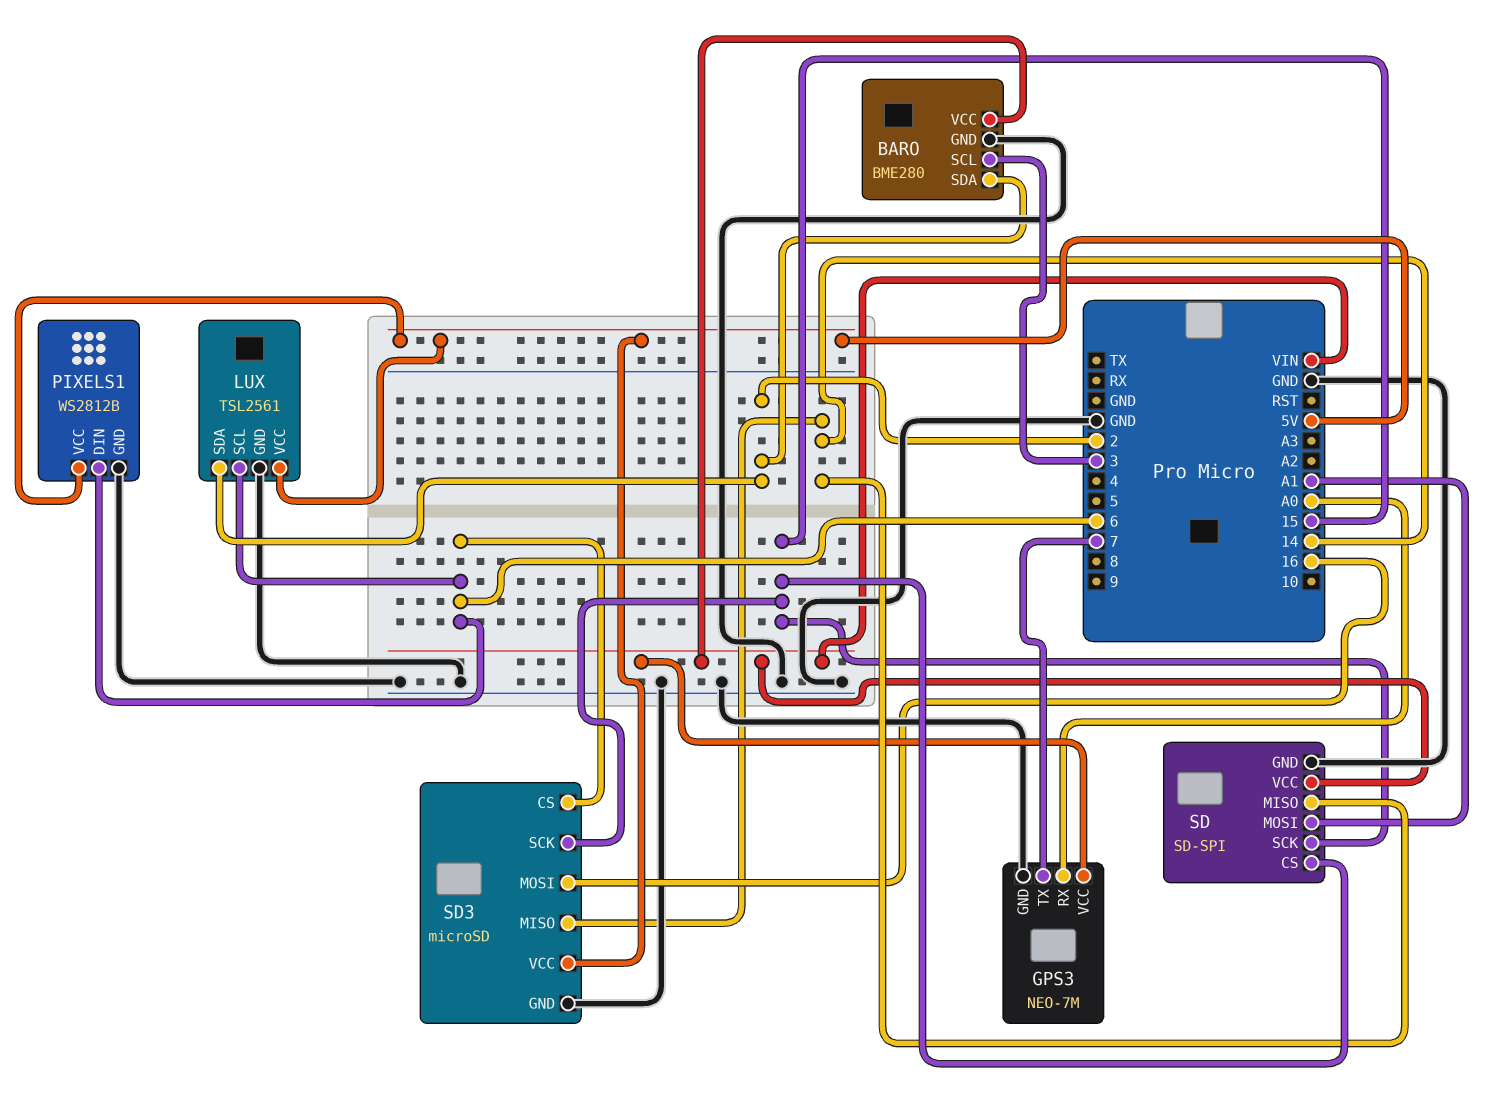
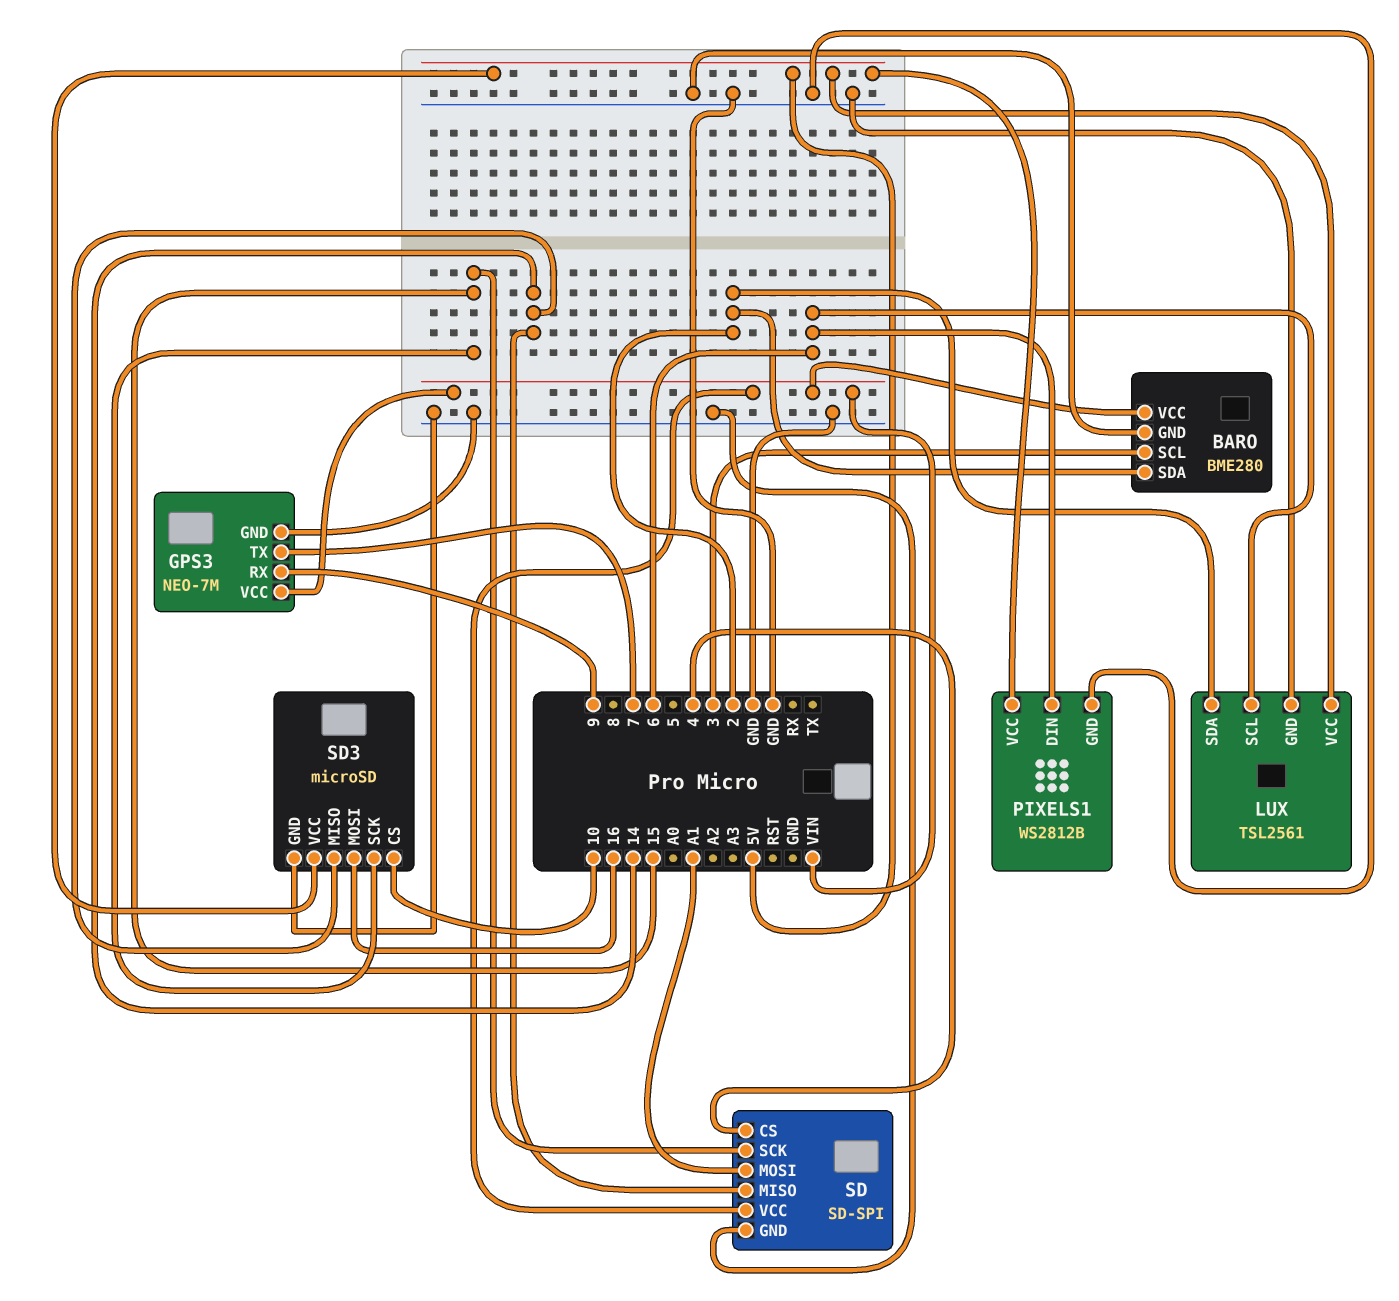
GPS3 pin RX: A0 -> 9
SD pin CS: 15 -> 4
SD3 pin CS: 6 -> 10

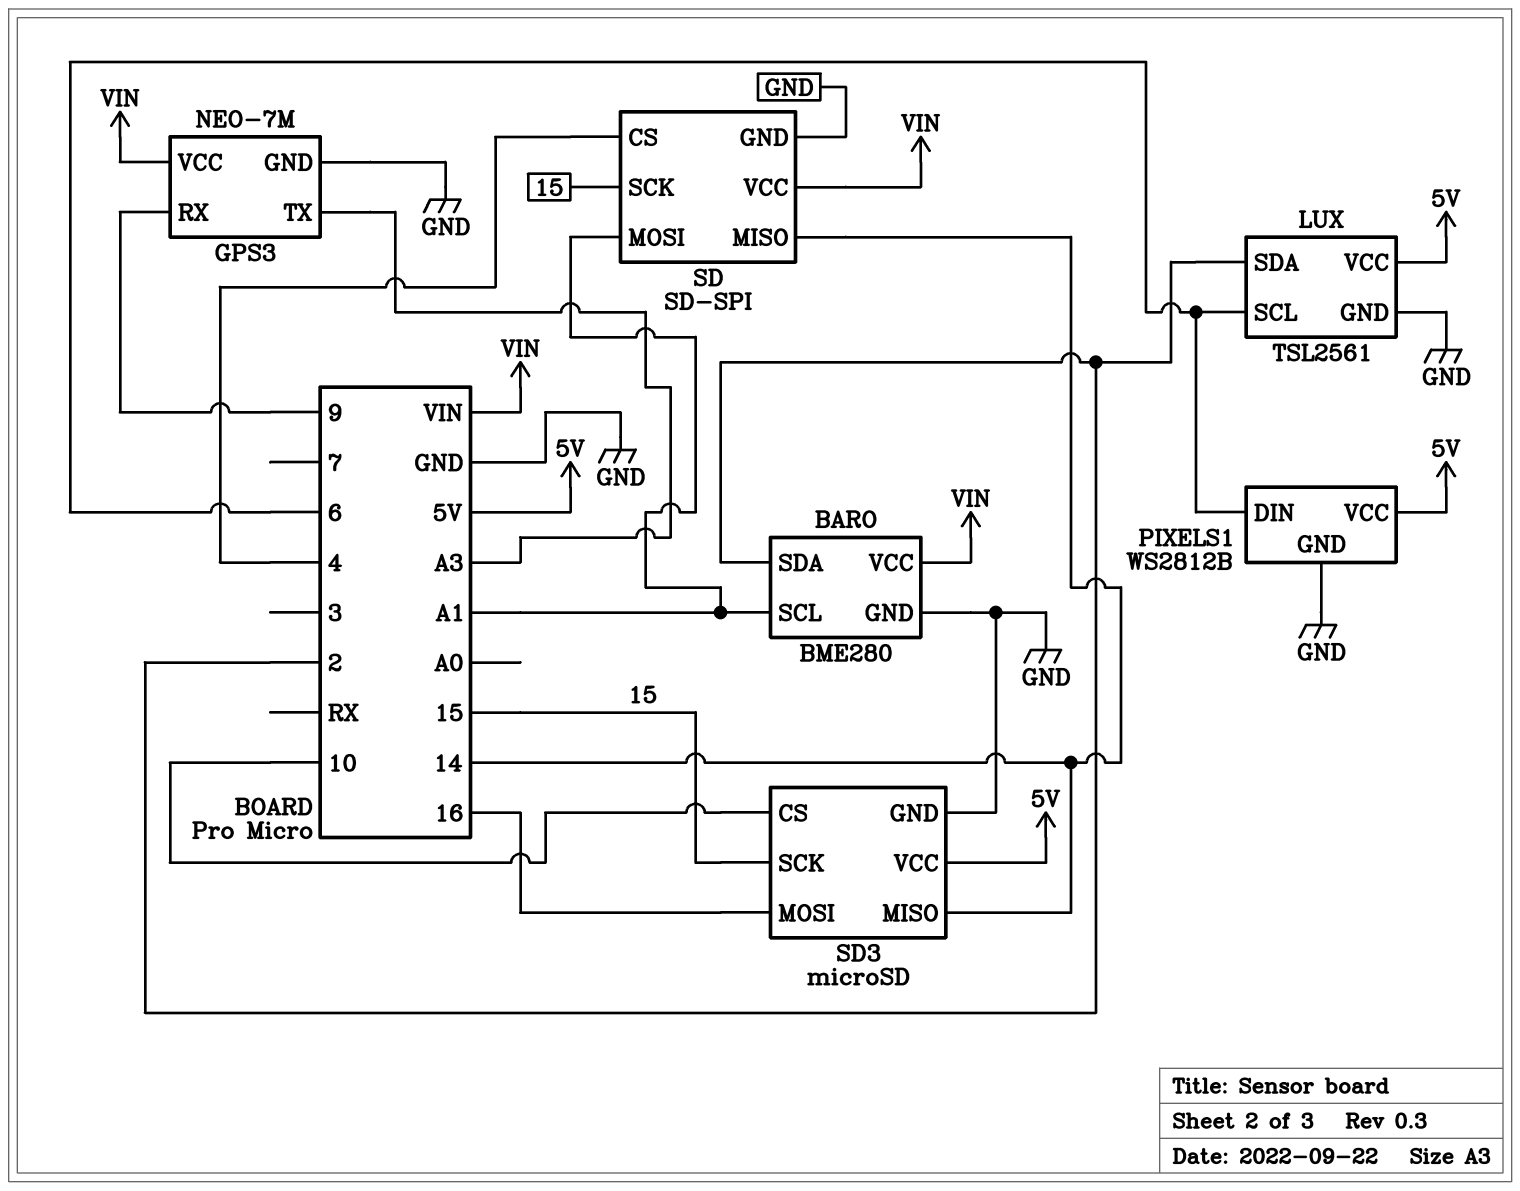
BARO pin SCL: 3 -> A1
GPS3 pin TX: 7 -> A3

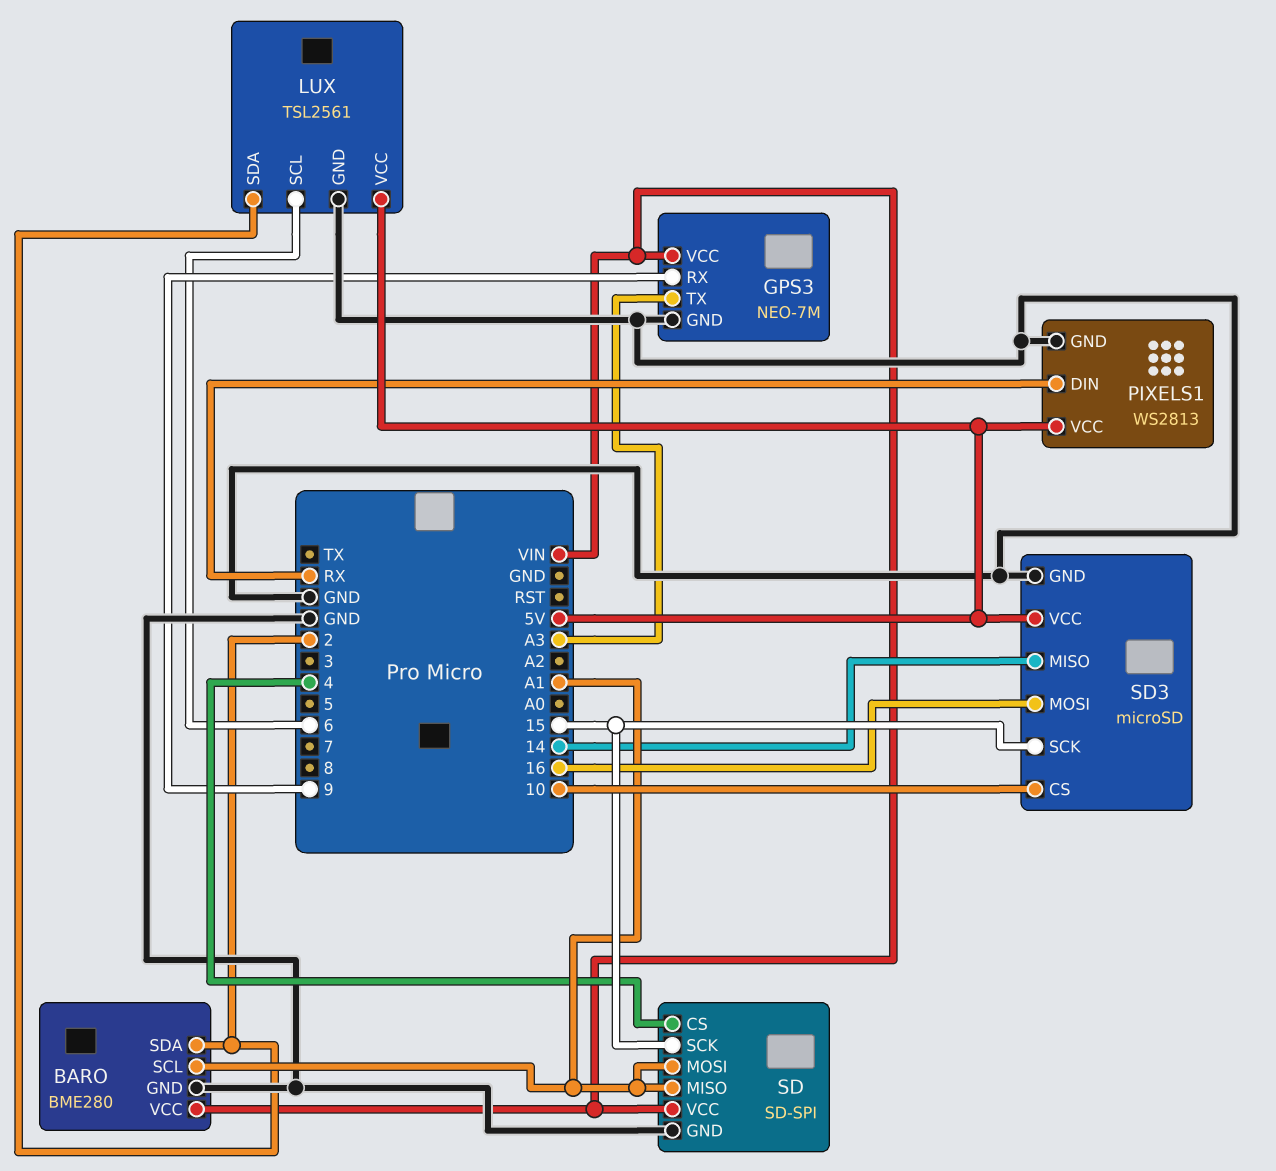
PIXELS1: WS2812B -> WS2813
PIXELS1 pin DIN: 6 -> RX
SD pin MISO: 14 -> A1

